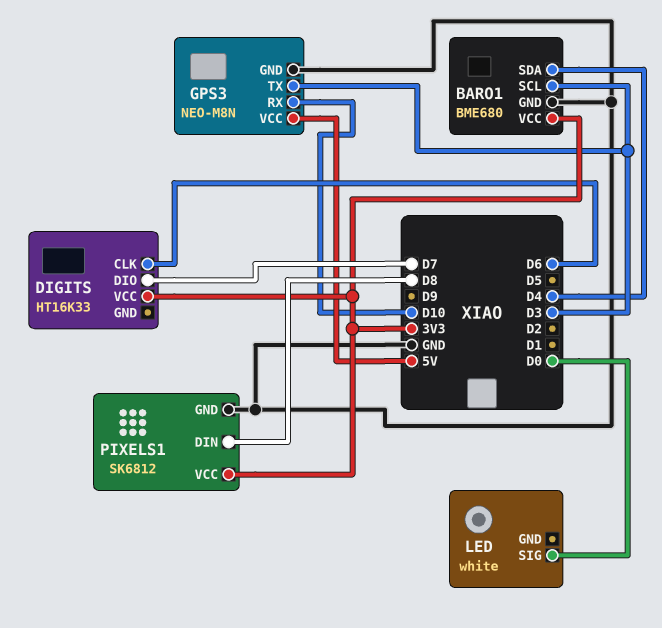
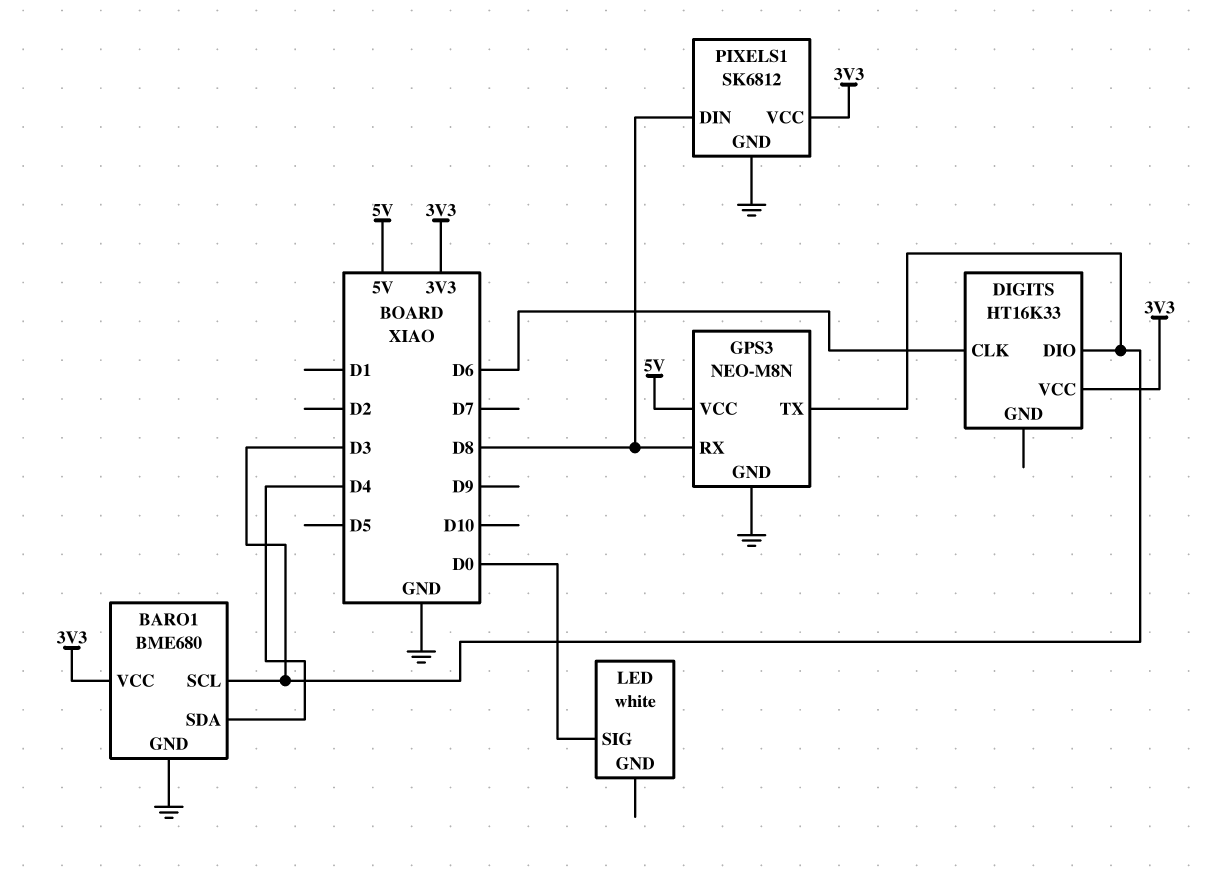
DIGITS pin DIO: D7 -> D3
GPS3 pin RX: D10 -> D8

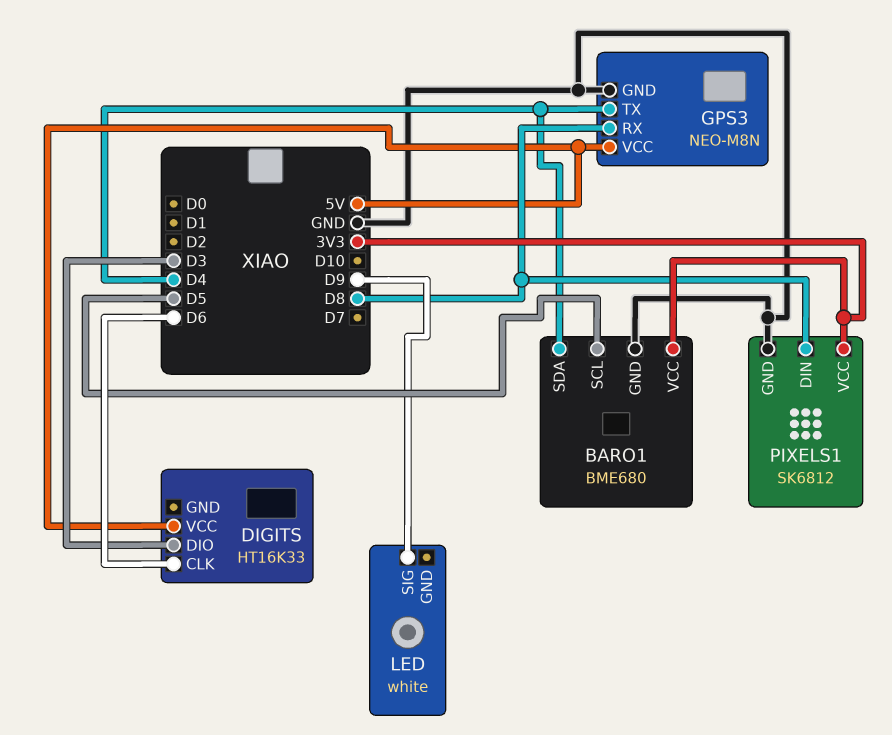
BARO1 pin SCL: D3 -> D5
DIGITS pin VCC: 3V3 -> 5V
GPS3 pin TX: D3 -> D4
LED pin SIG: D0 -> D9

